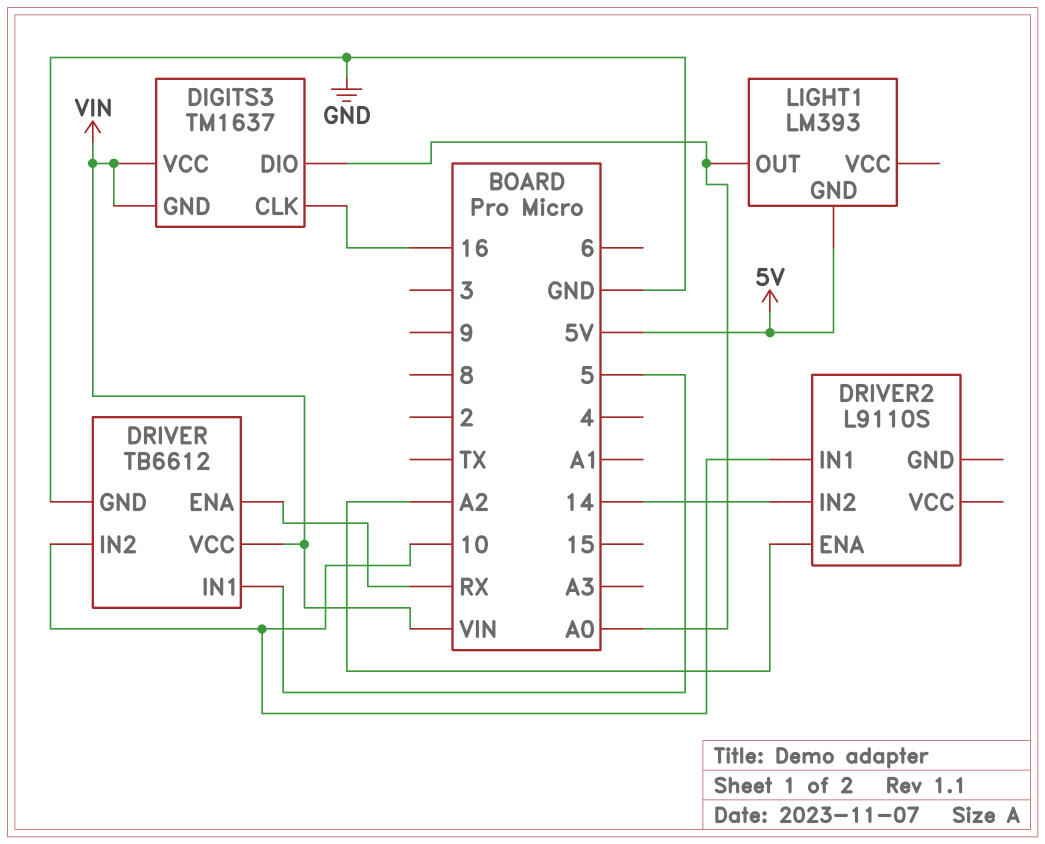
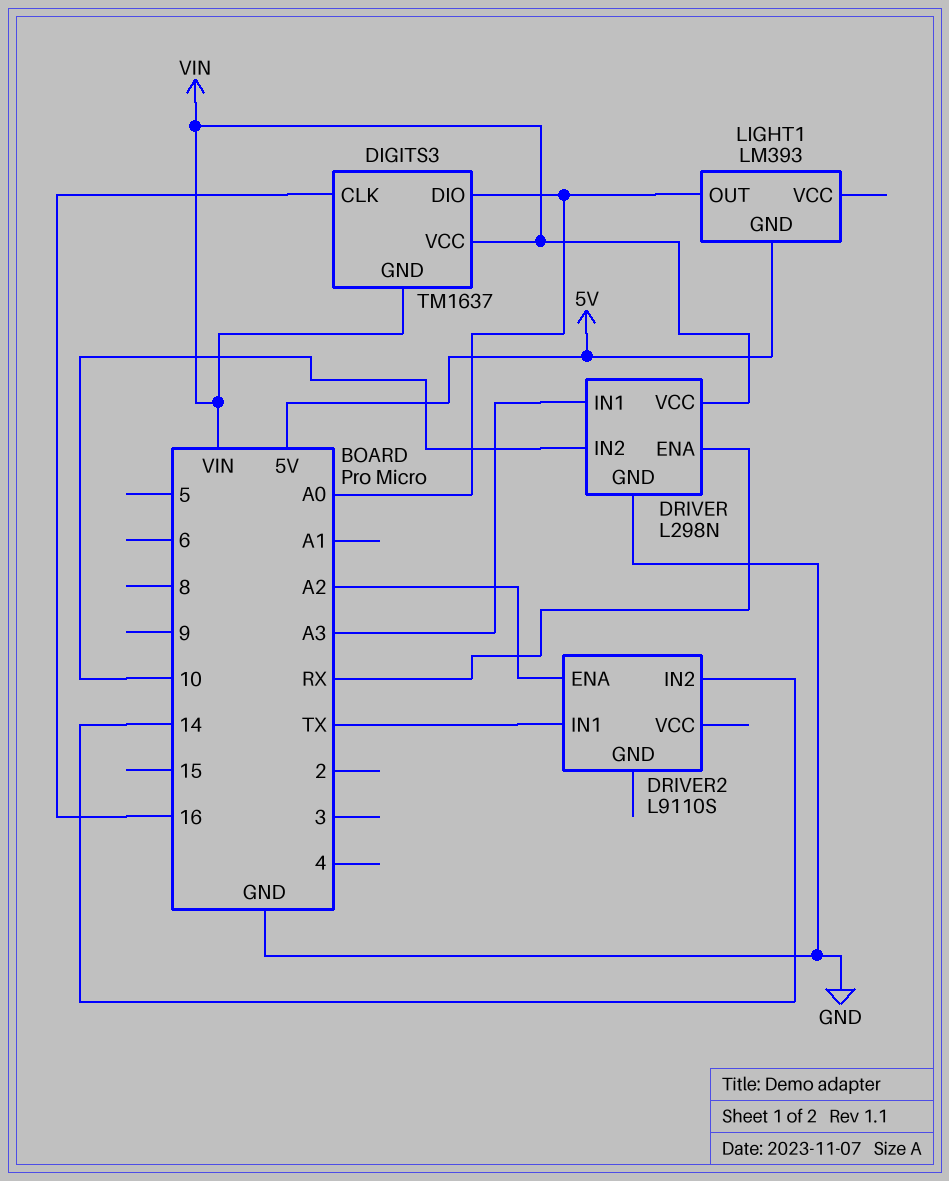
DRIVER: TB6612 -> L298N
DRIVER pin IN1: 5 -> A3
DRIVER2 pin IN1: 10 -> TX

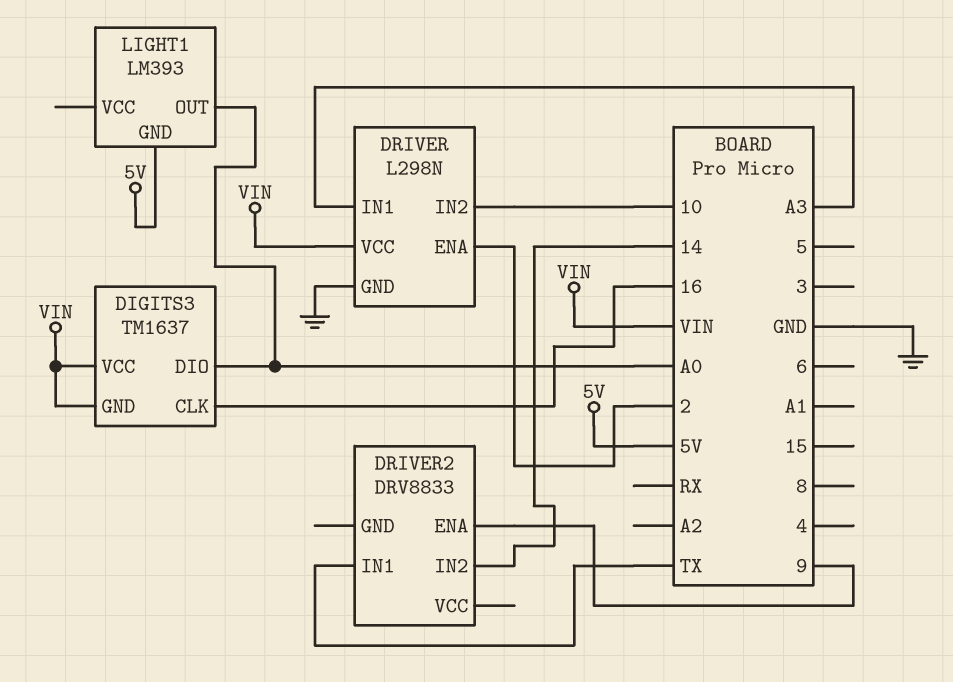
DRIVER pin ENA: RX -> 2
DRIVER2: L9110S -> DRV8833
DRIVER2 pin ENA: A2 -> 9

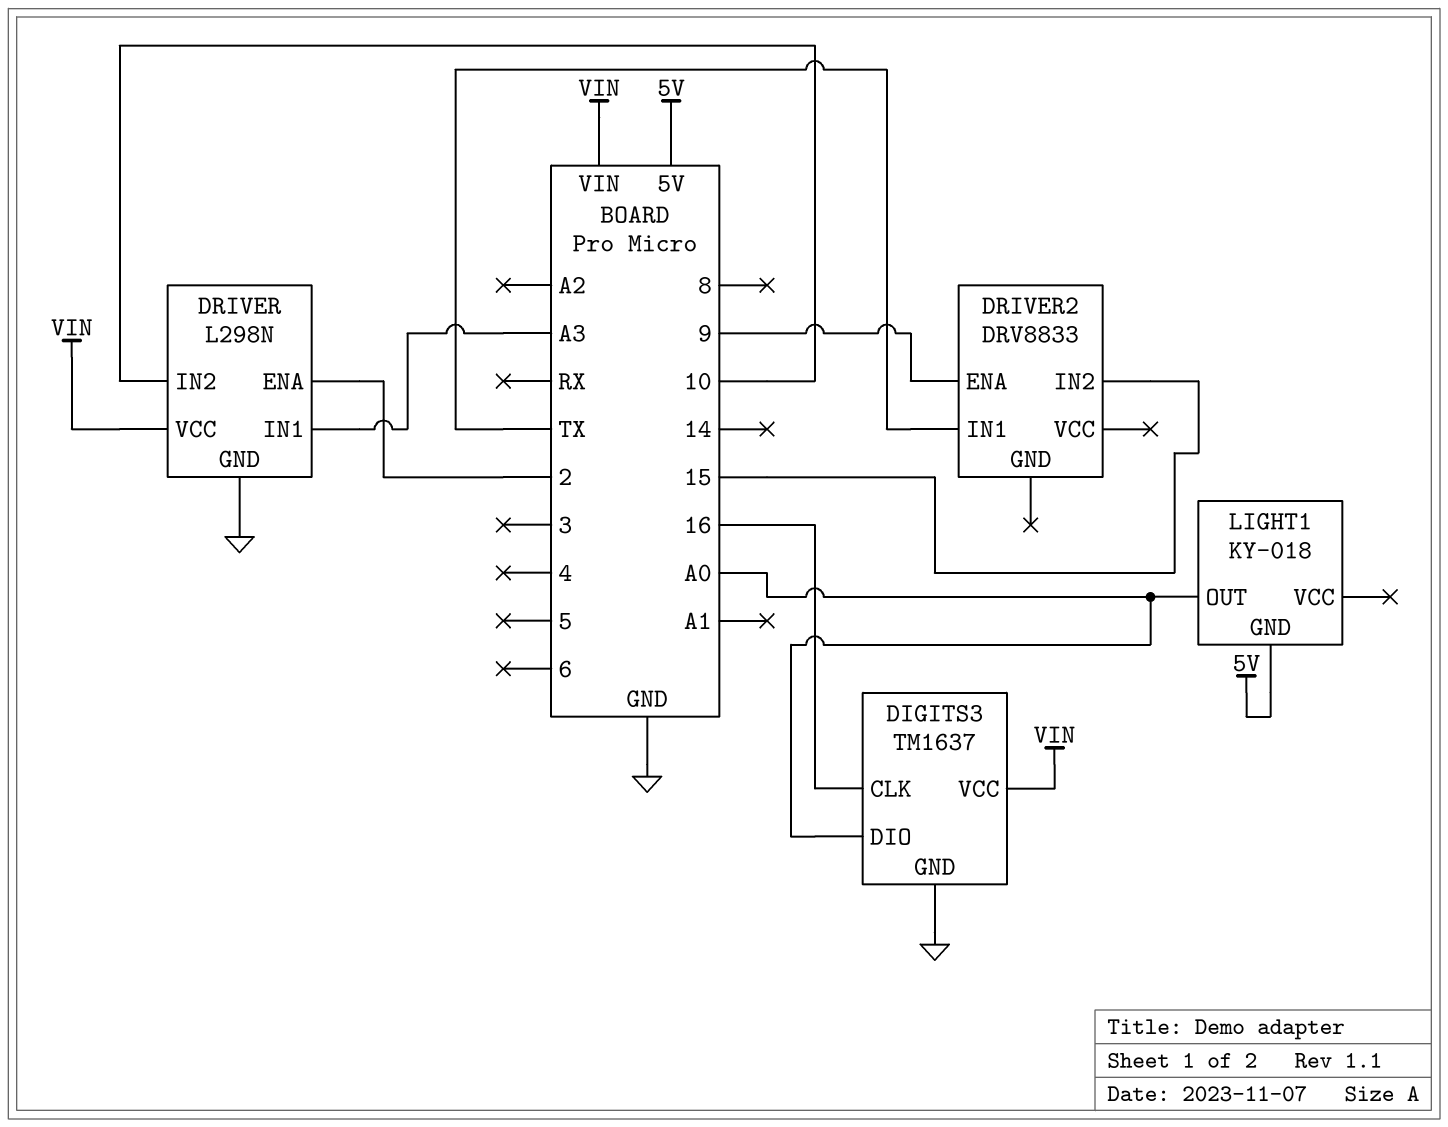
DIGITS3 pin GND: VIN -> GND
DRIVER2 pin IN2: 14 -> 15
LIGHT1: LM393 -> KY-018

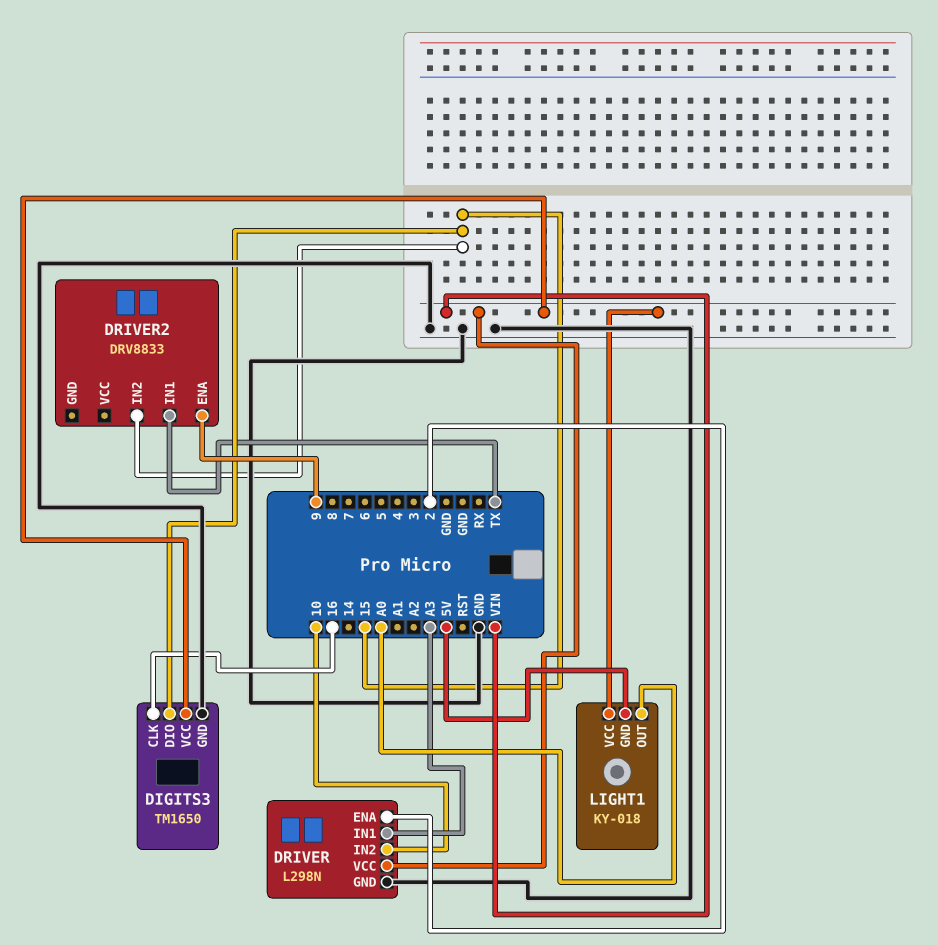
DIGITS3: TM1637 -> TM1650
DIGITS3 pin DIO: A0 -> 15
LIGHT1 pin VCC: none -> VIN

